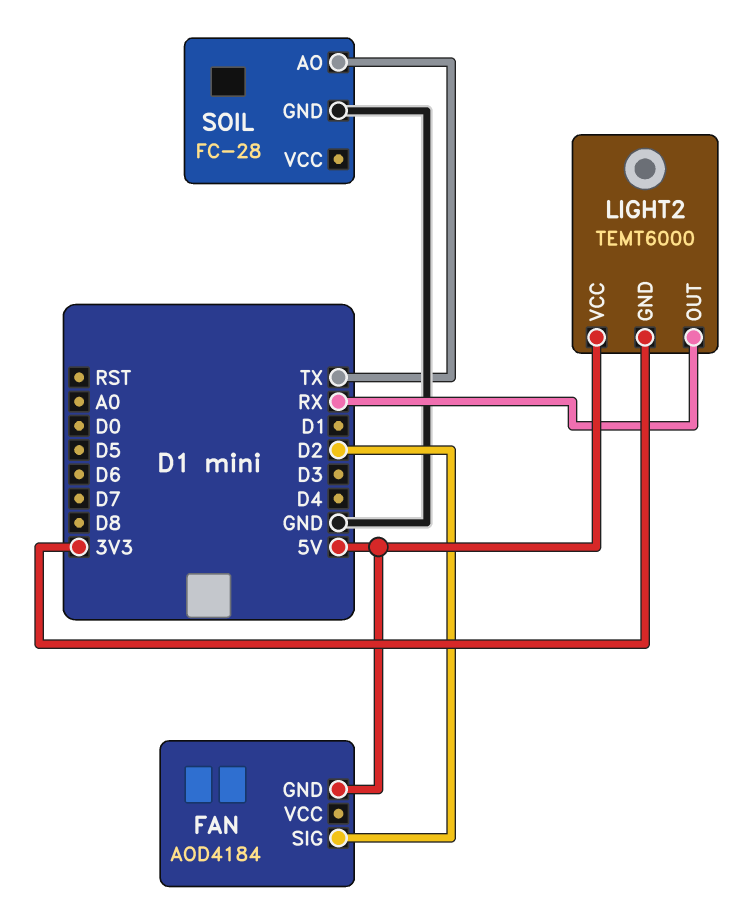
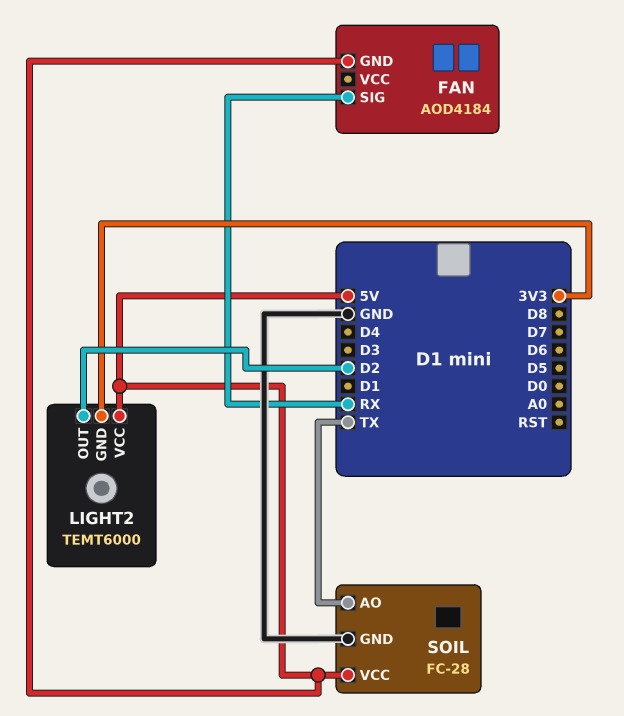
FAN pin SIG: D2 -> RX
LIGHT2 pin OUT: RX -> D2
SOIL pin VCC: none -> 5V

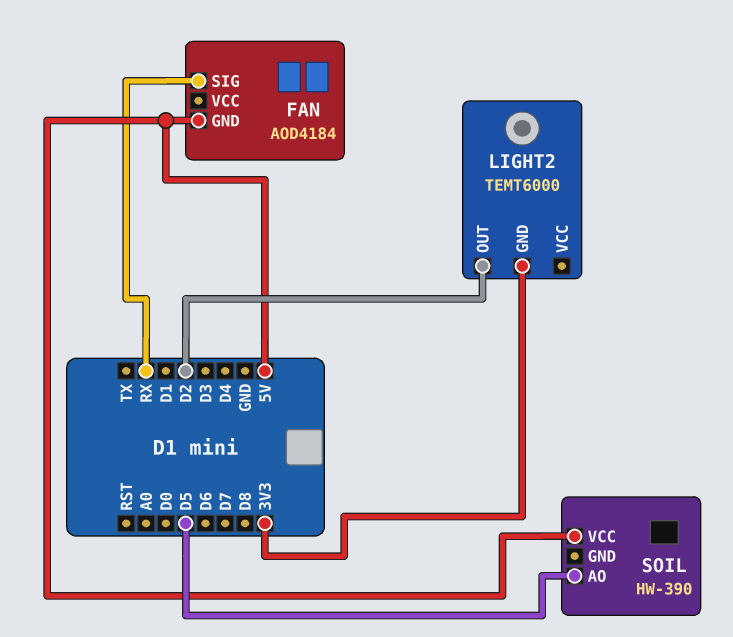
LIGHT2 pin VCC: 5V -> none
SOIL: FC-28 -> HW-390
SOIL pin AO: TX -> D5
SOIL pin GND: GND -> none

